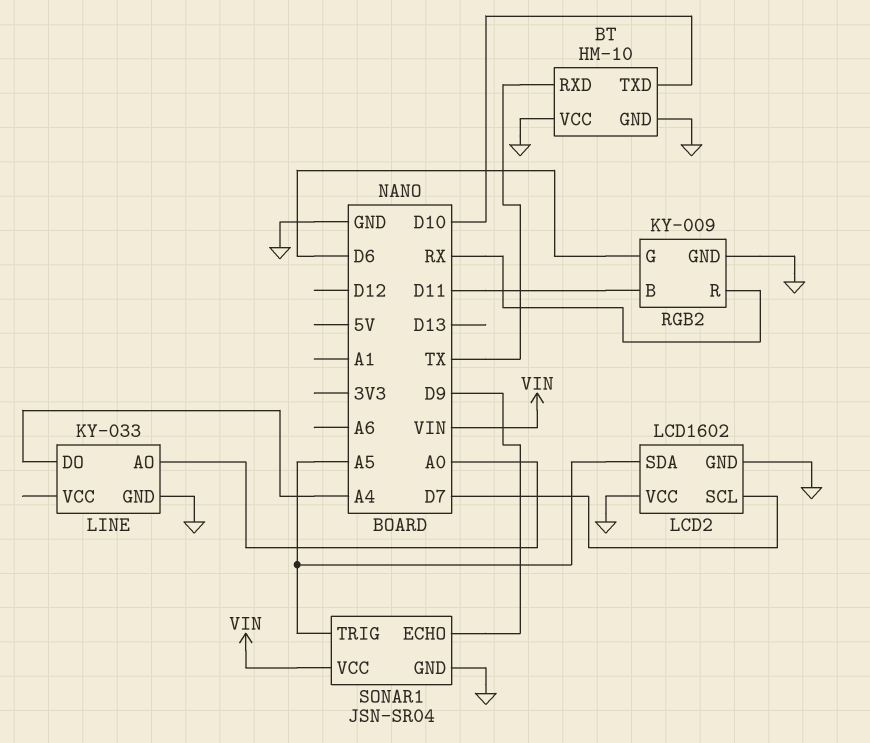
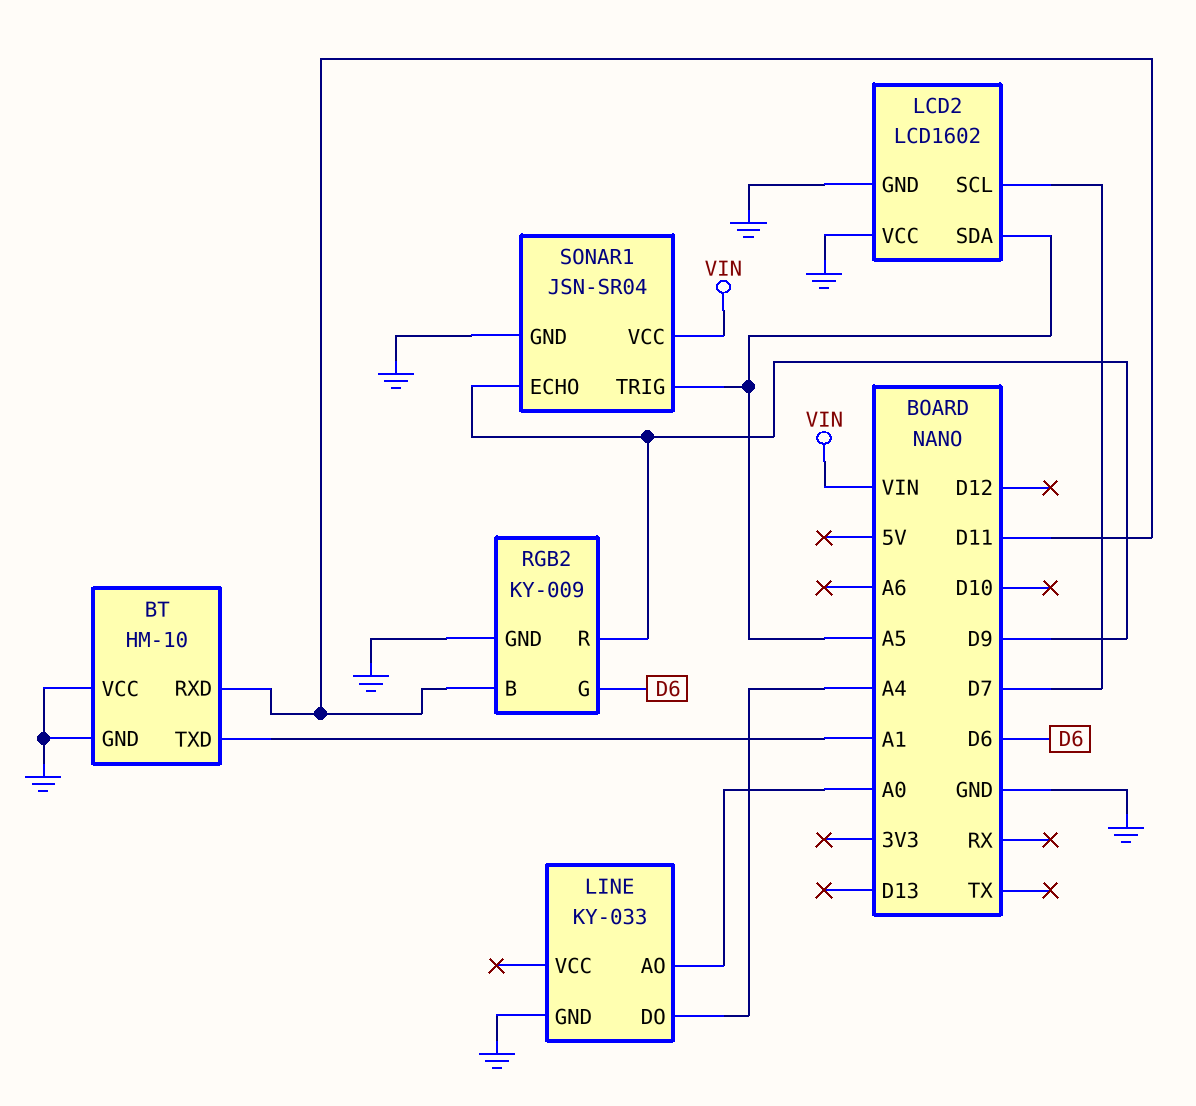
BT pin RXD: TX -> D11
BT pin TXD: D10 -> A1
RGB2 pin R: RX -> D9

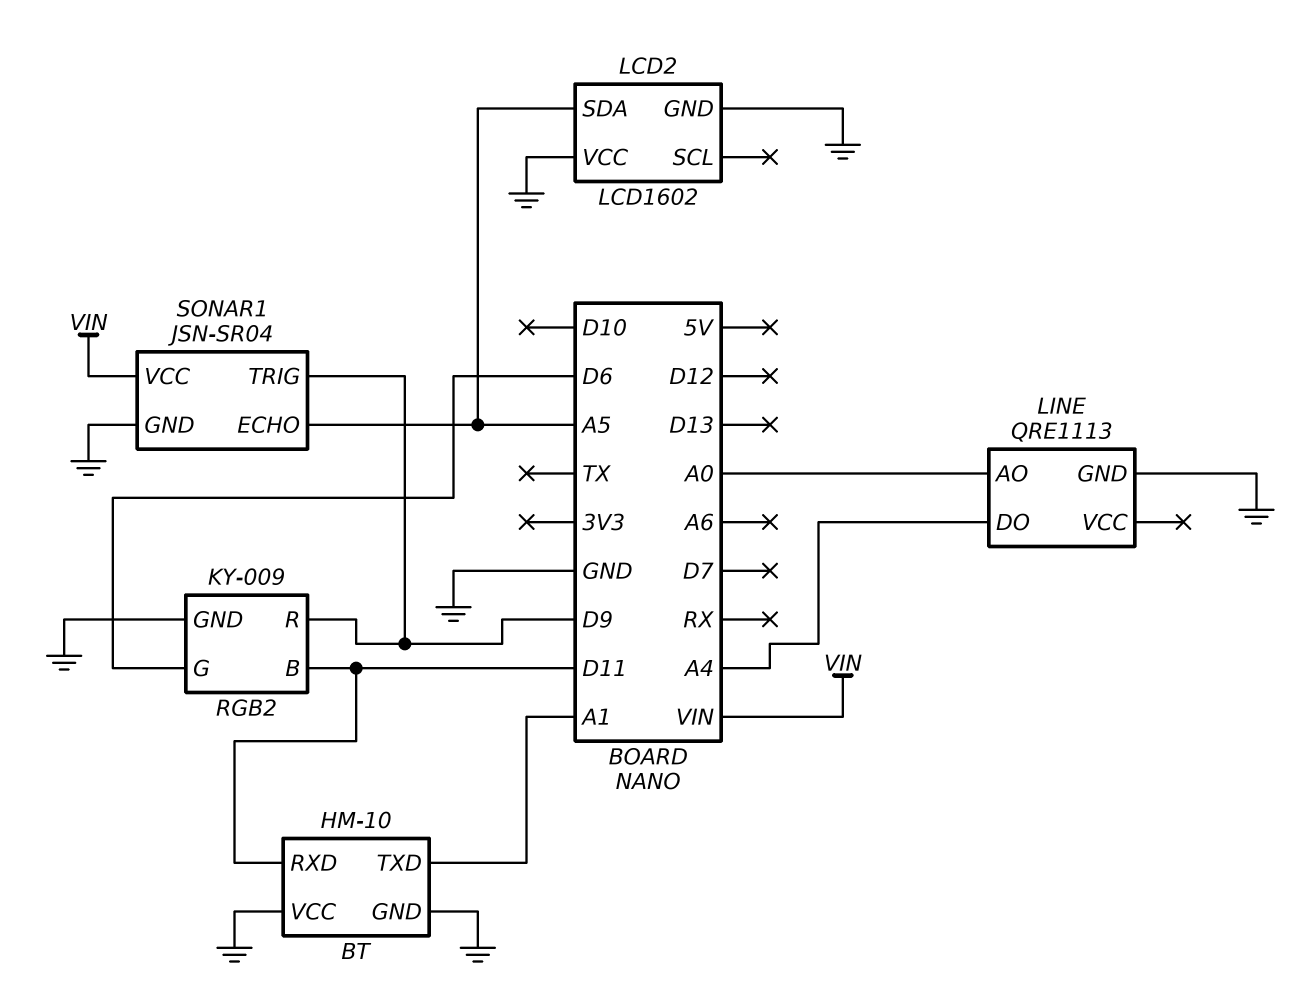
LCD2 pin SCL: D7 -> none
LINE: KY-033 -> QRE1113
SONAR1 pin ECHO: D9 -> A5
SONAR1 pin TRIG: A5 -> D9

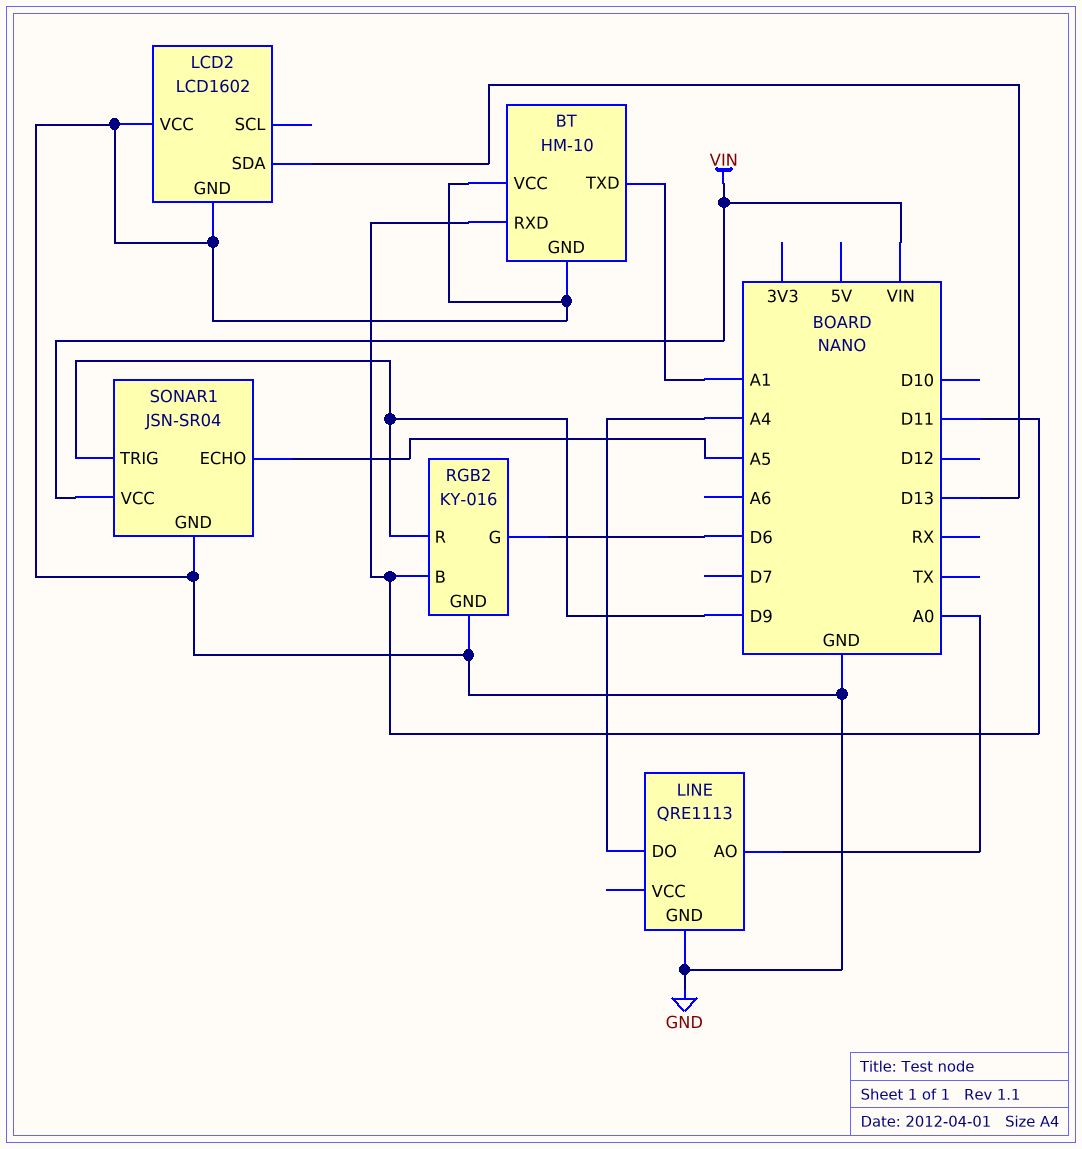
LCD2 pin SDA: A5 -> D13
RGB2: KY-009 -> KY-016

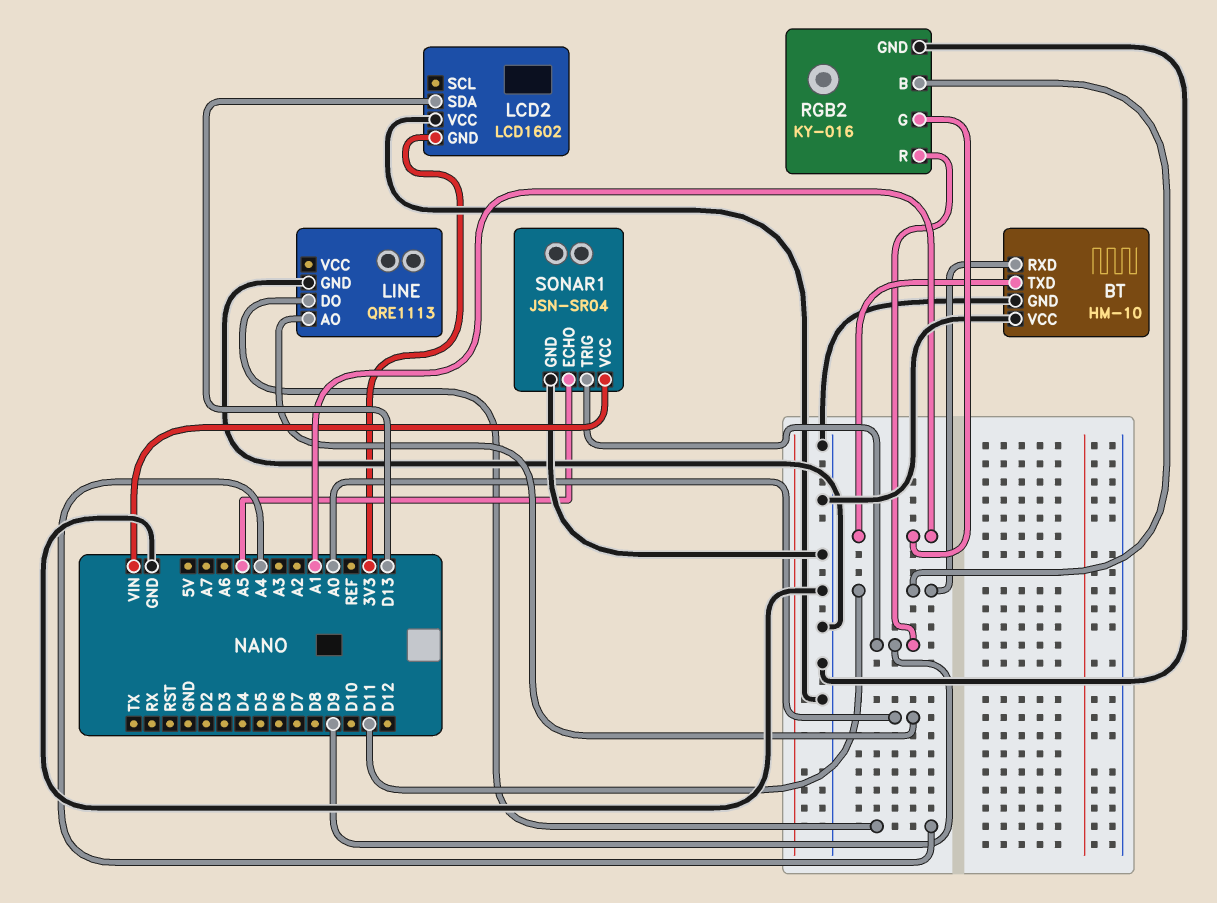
LCD2 pin GND: GND -> 3V3
RGB2 pin G: D6 -> A1

